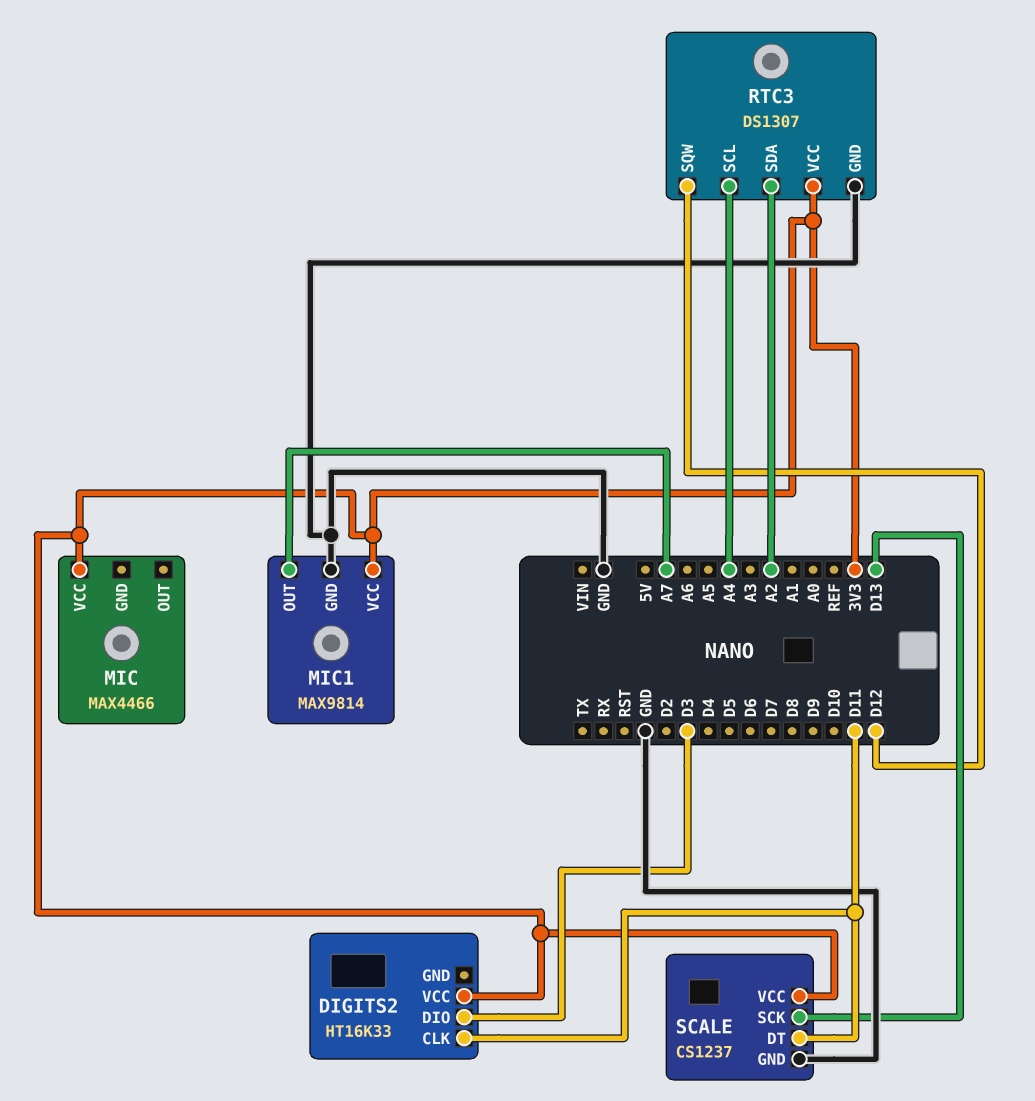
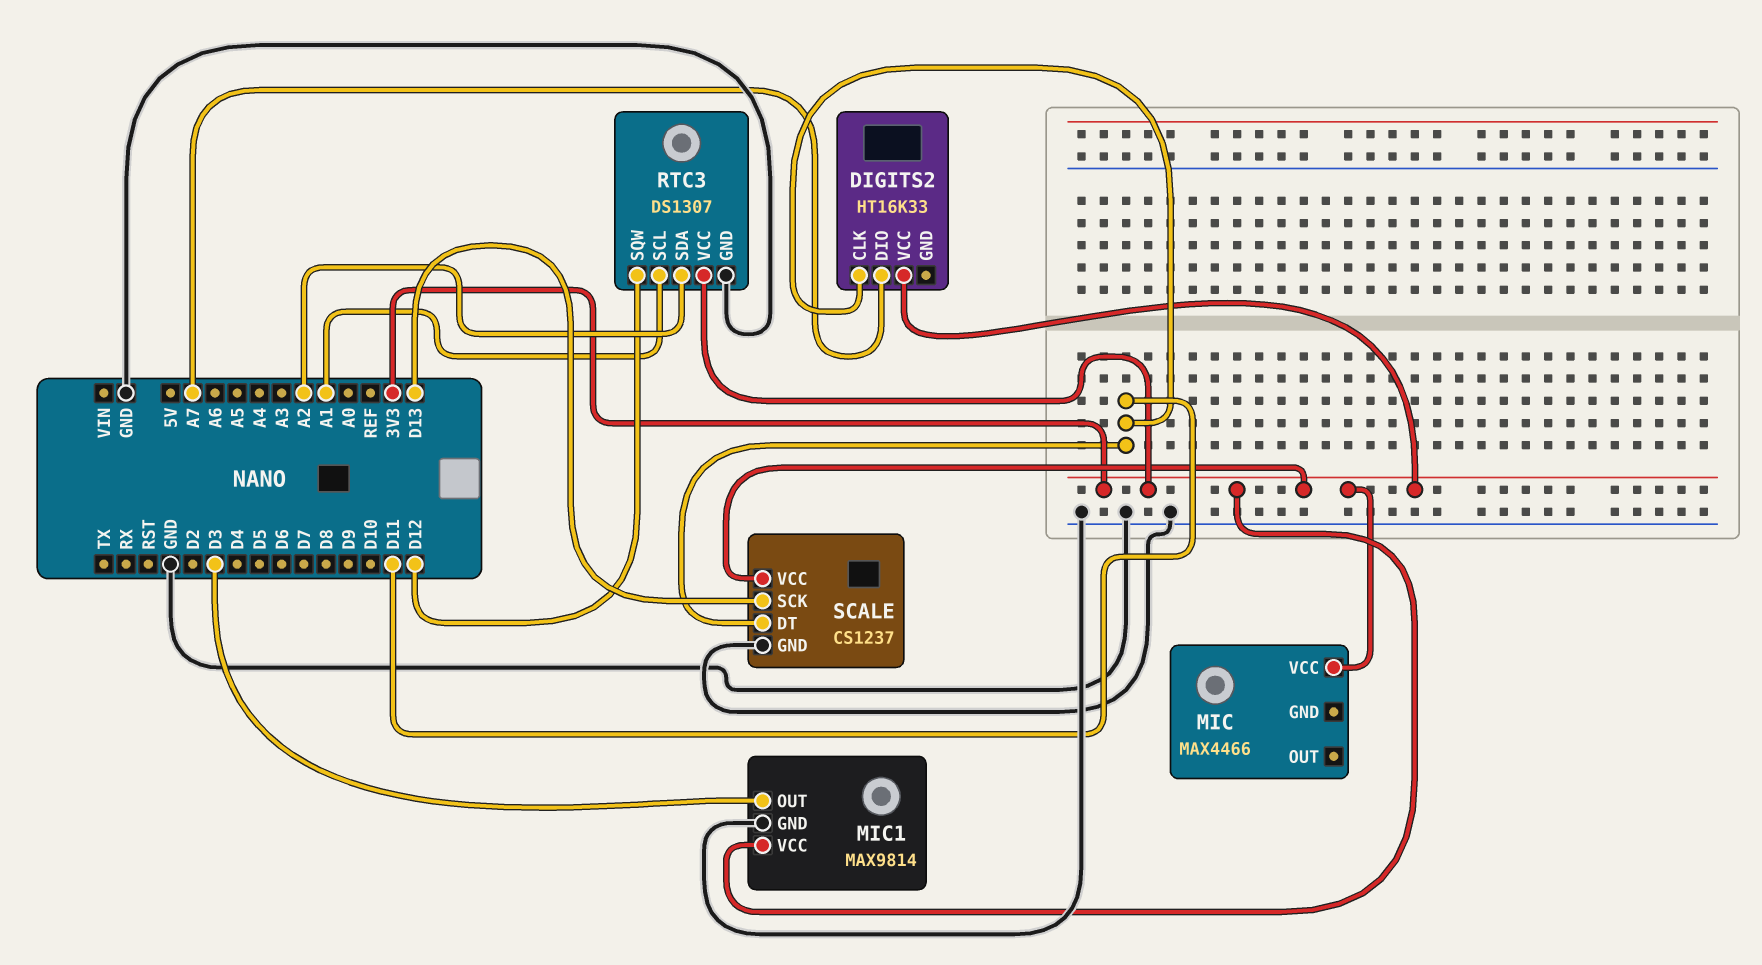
DIGITS2 pin DIO: D3 -> A7
MIC1 pin OUT: A7 -> D3
RTC3 pin SCL: A4 -> A1

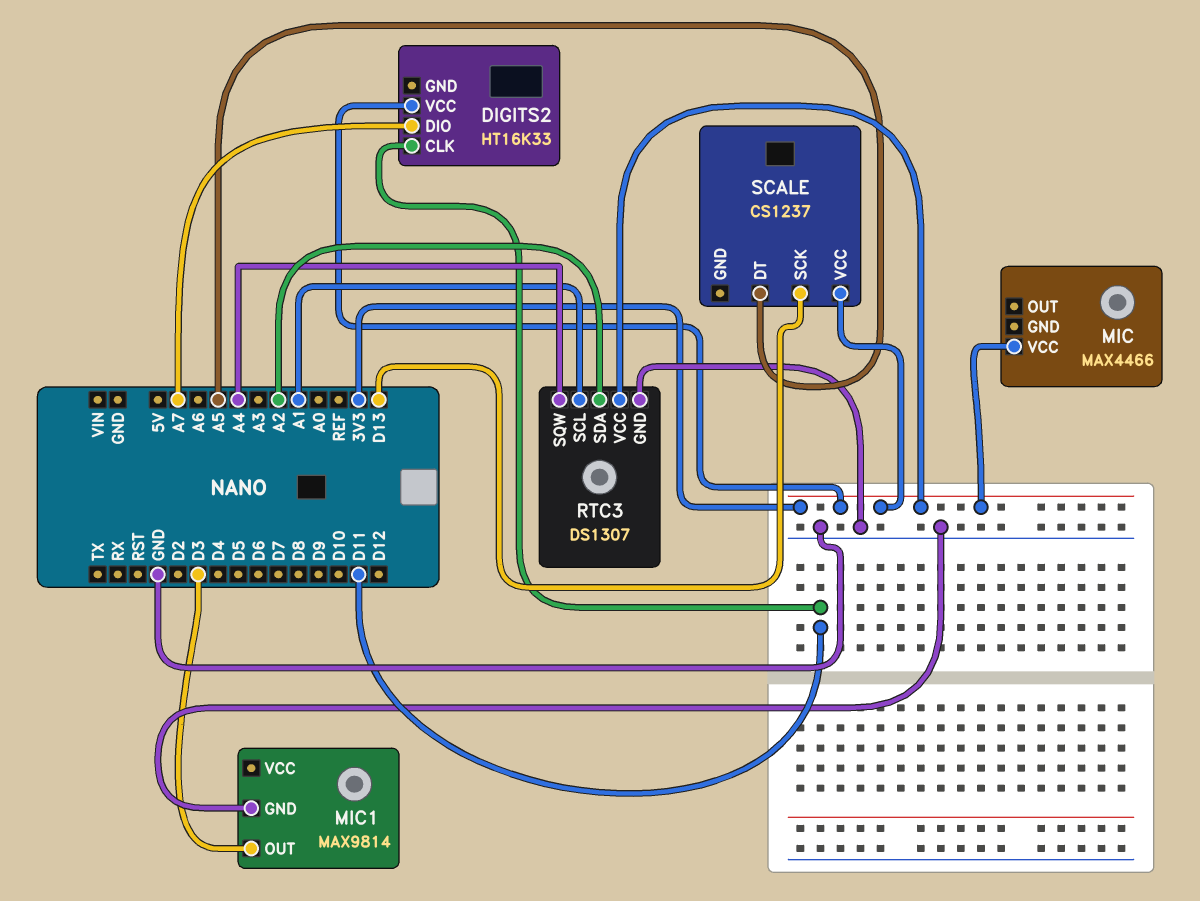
MIC1 pin VCC: 3V3 -> none
RTC3 pin SQW: D12 -> A4
SCALE pin DT: D11 -> A5
SCALE pin GND: GND -> none

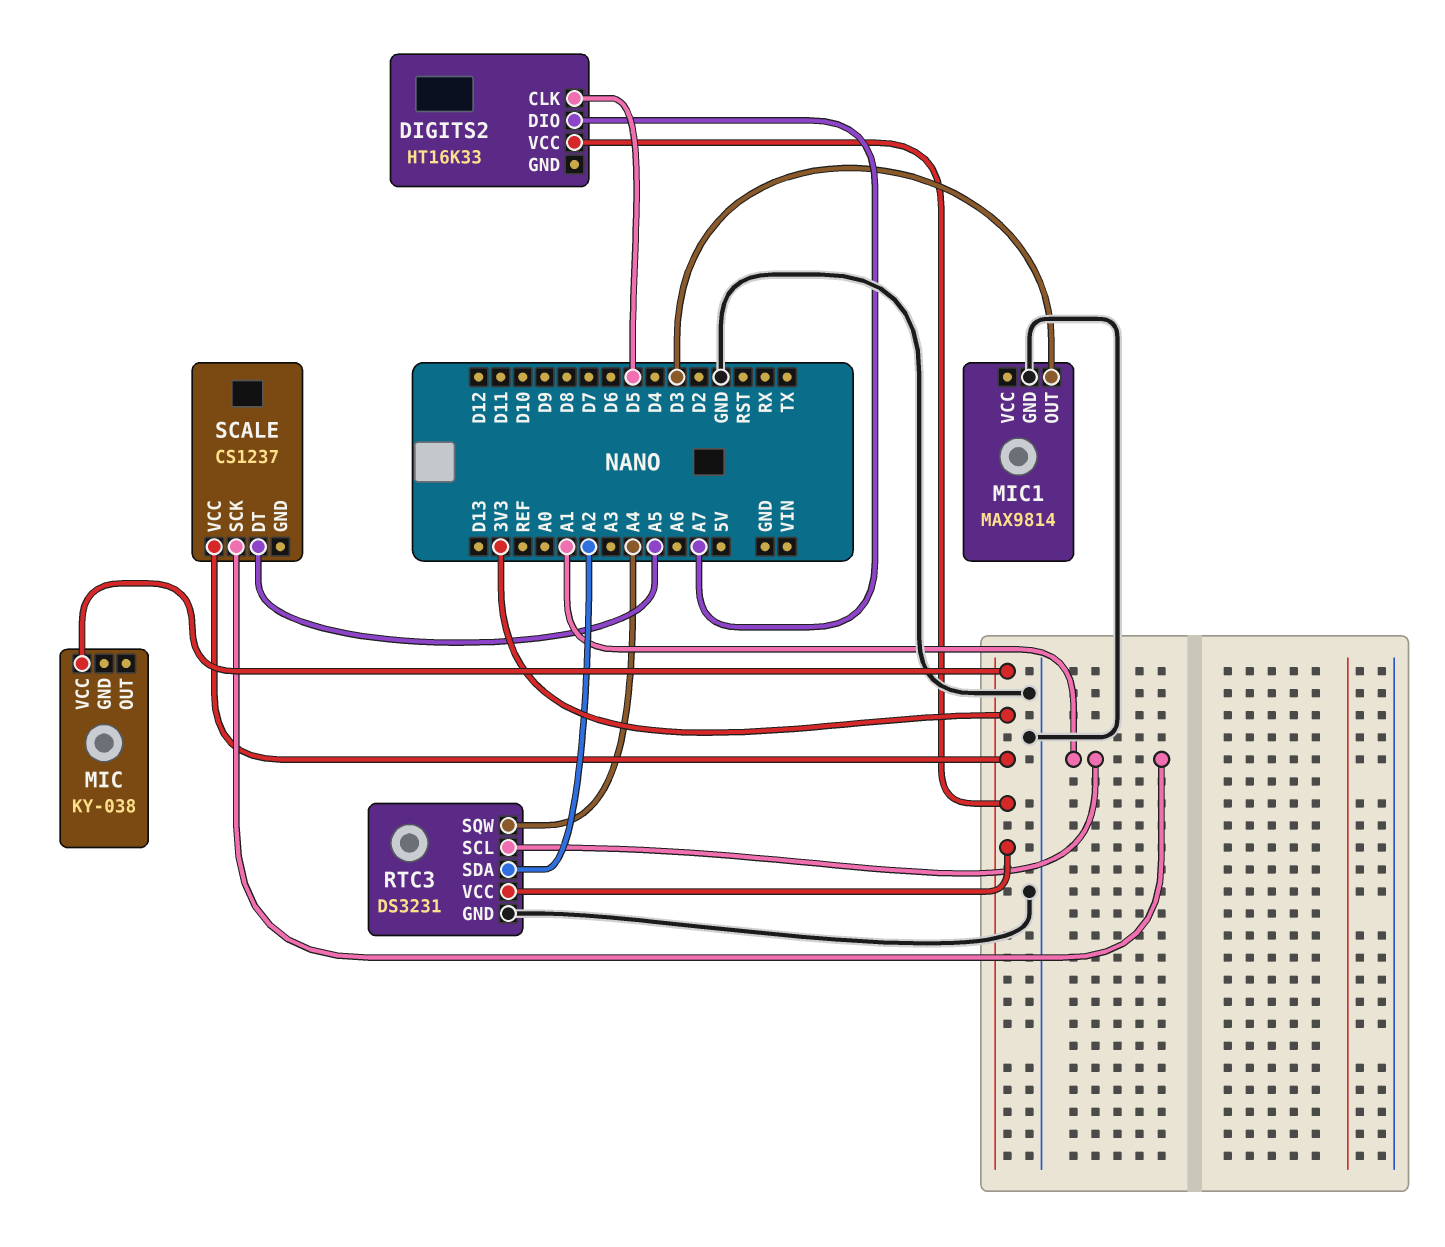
DIGITS2 pin CLK: D11 -> D5
MIC: MAX4466 -> KY-038
RTC3: DS1307 -> DS3231
SCALE pin SCK: D13 -> A1

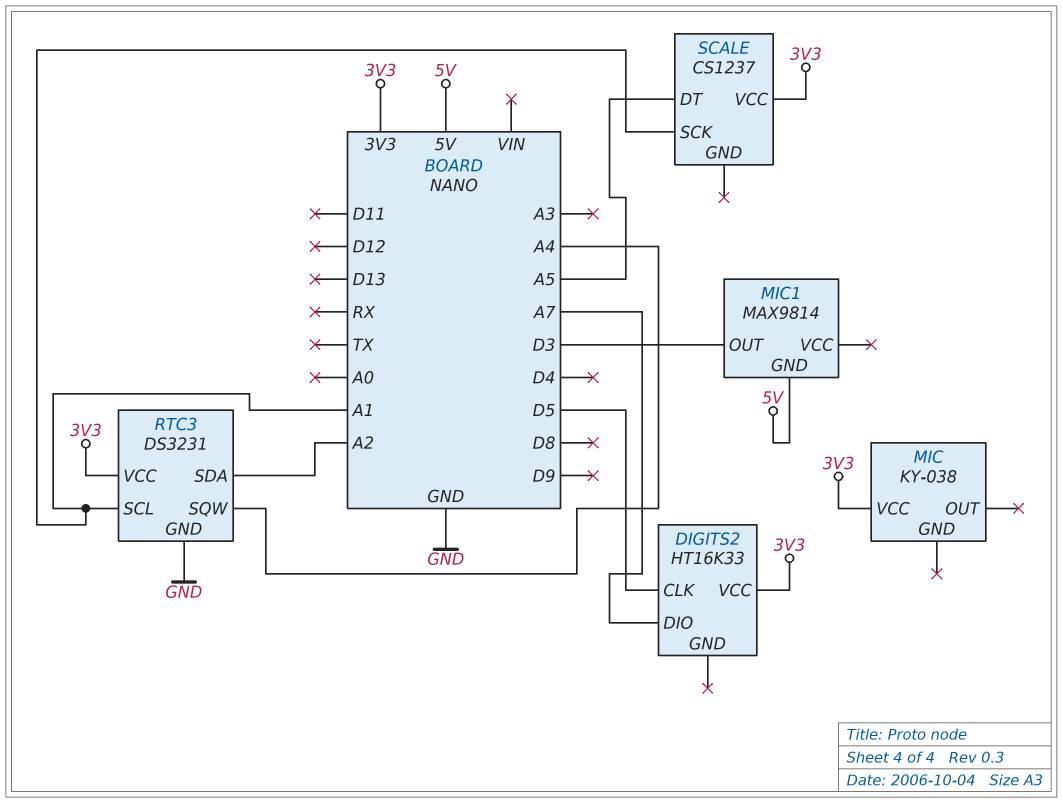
MIC1 pin GND: GND -> 5V

